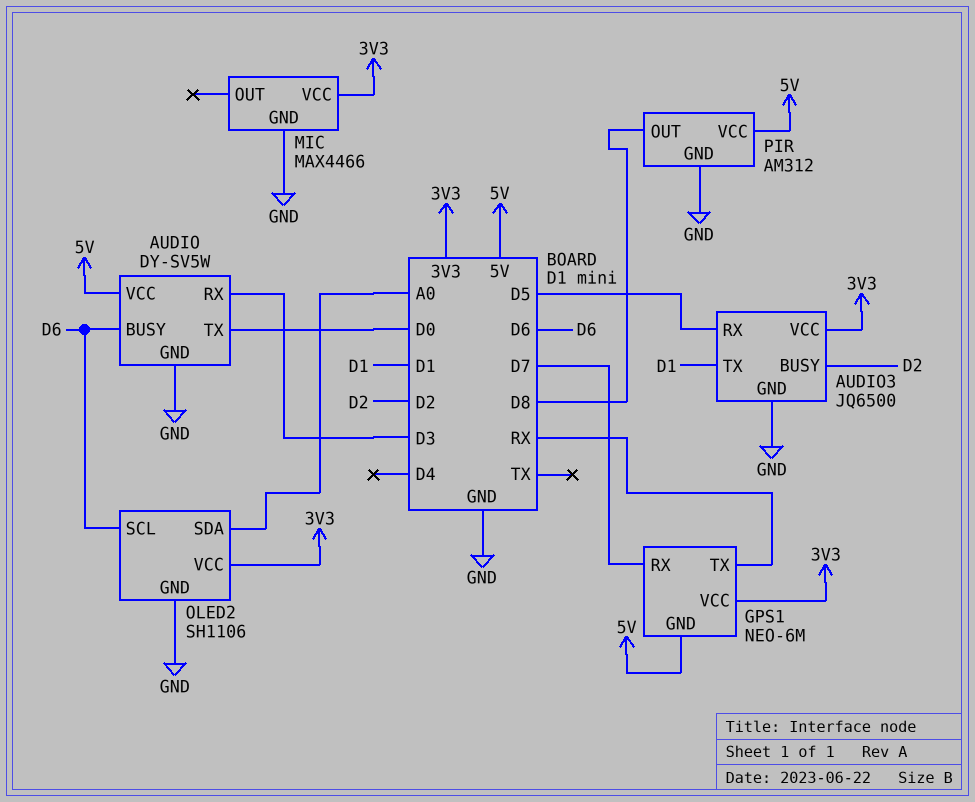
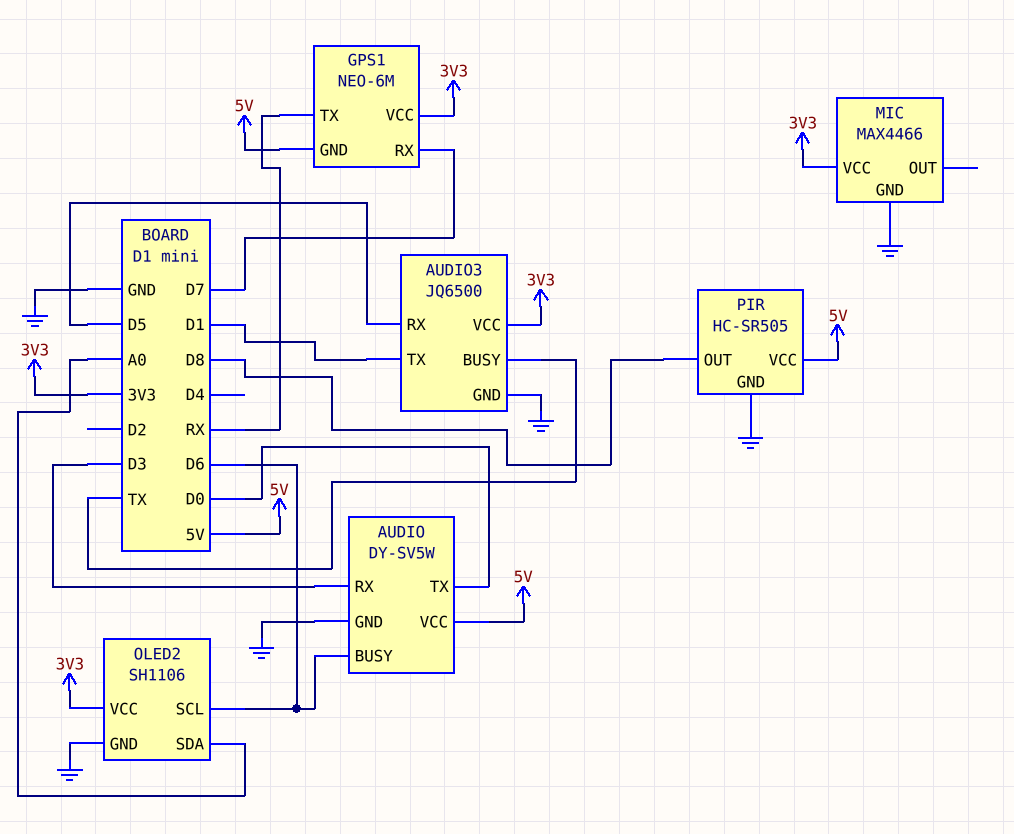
AUDIO3 pin BUSY: D2 -> TX
PIR: AM312 -> HC-SR505

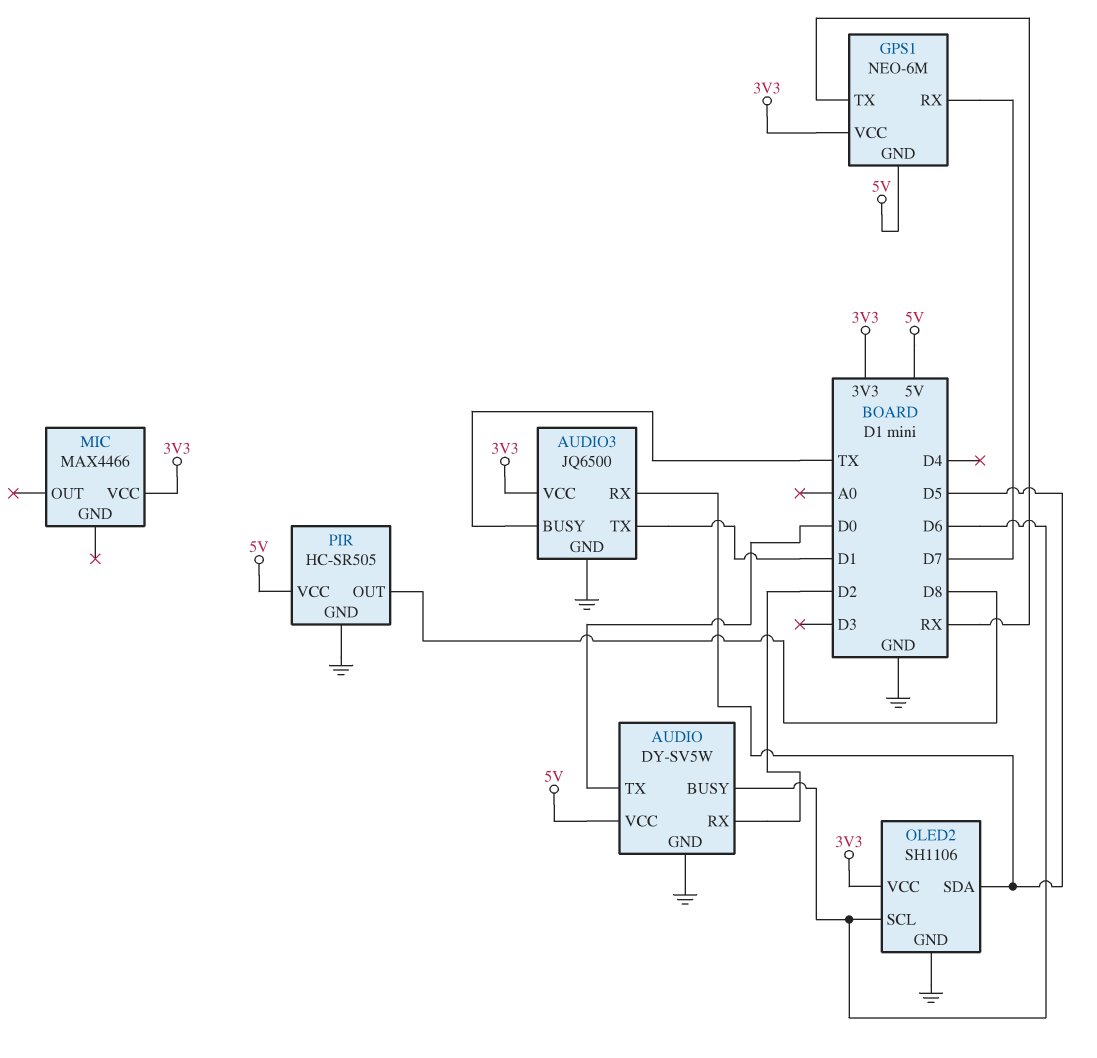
AUDIO pin RX: D3 -> D2
MIC pin GND: GND -> none
OLED2 pin SDA: A0 -> D5

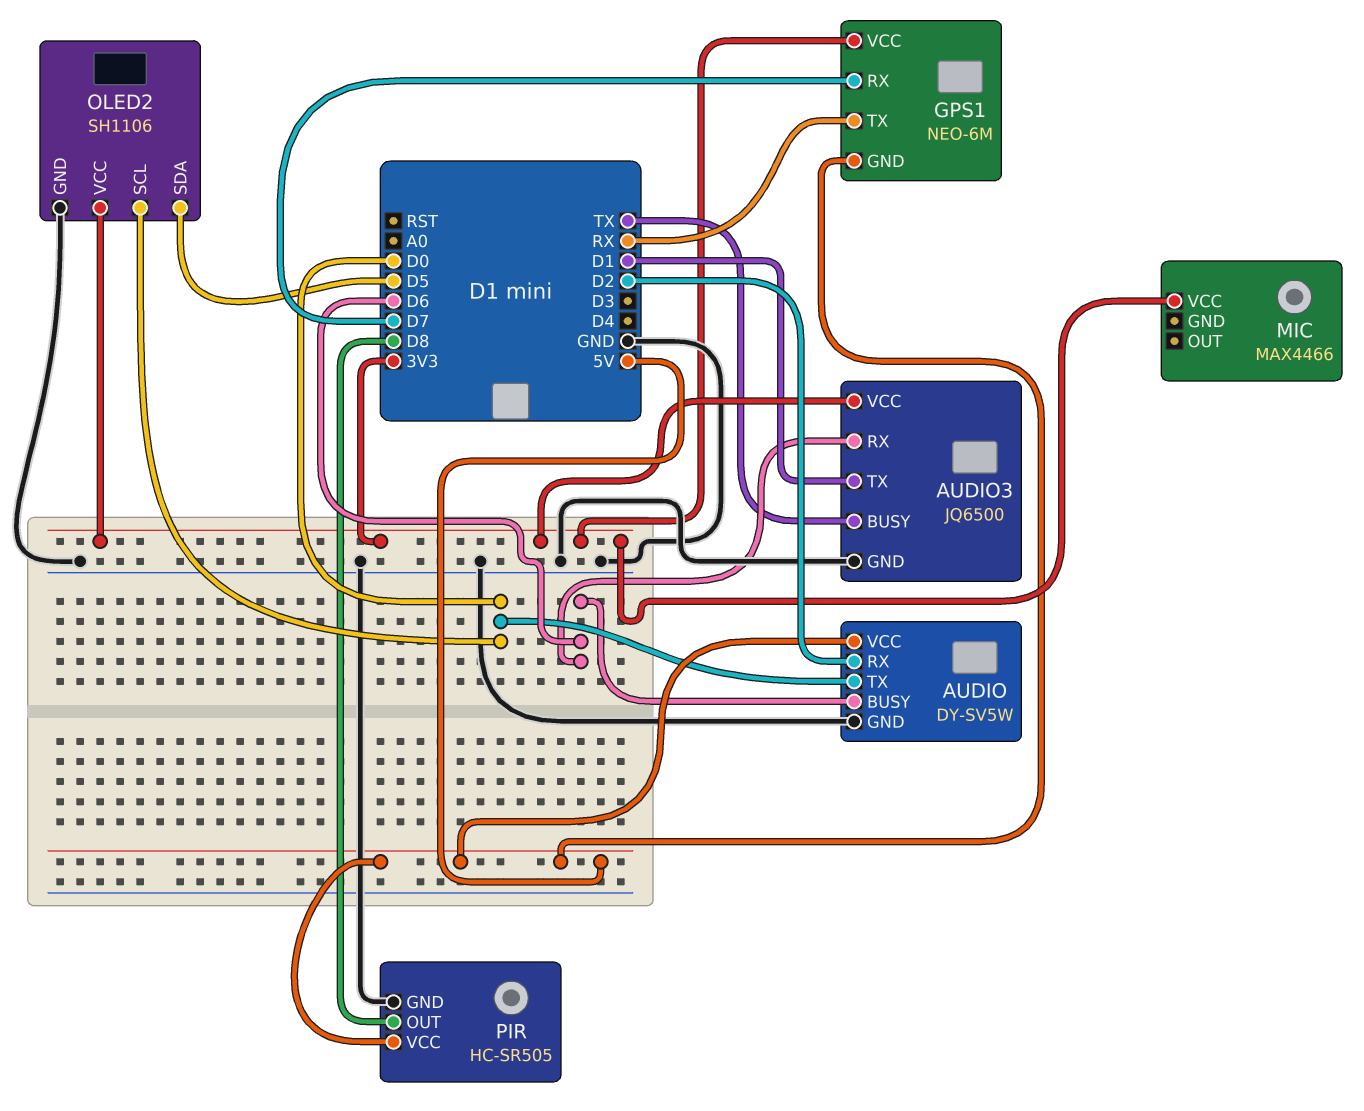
AUDIO3 pin RX: D5 -> D6
OLED2 pin SCL: D6 -> D0

